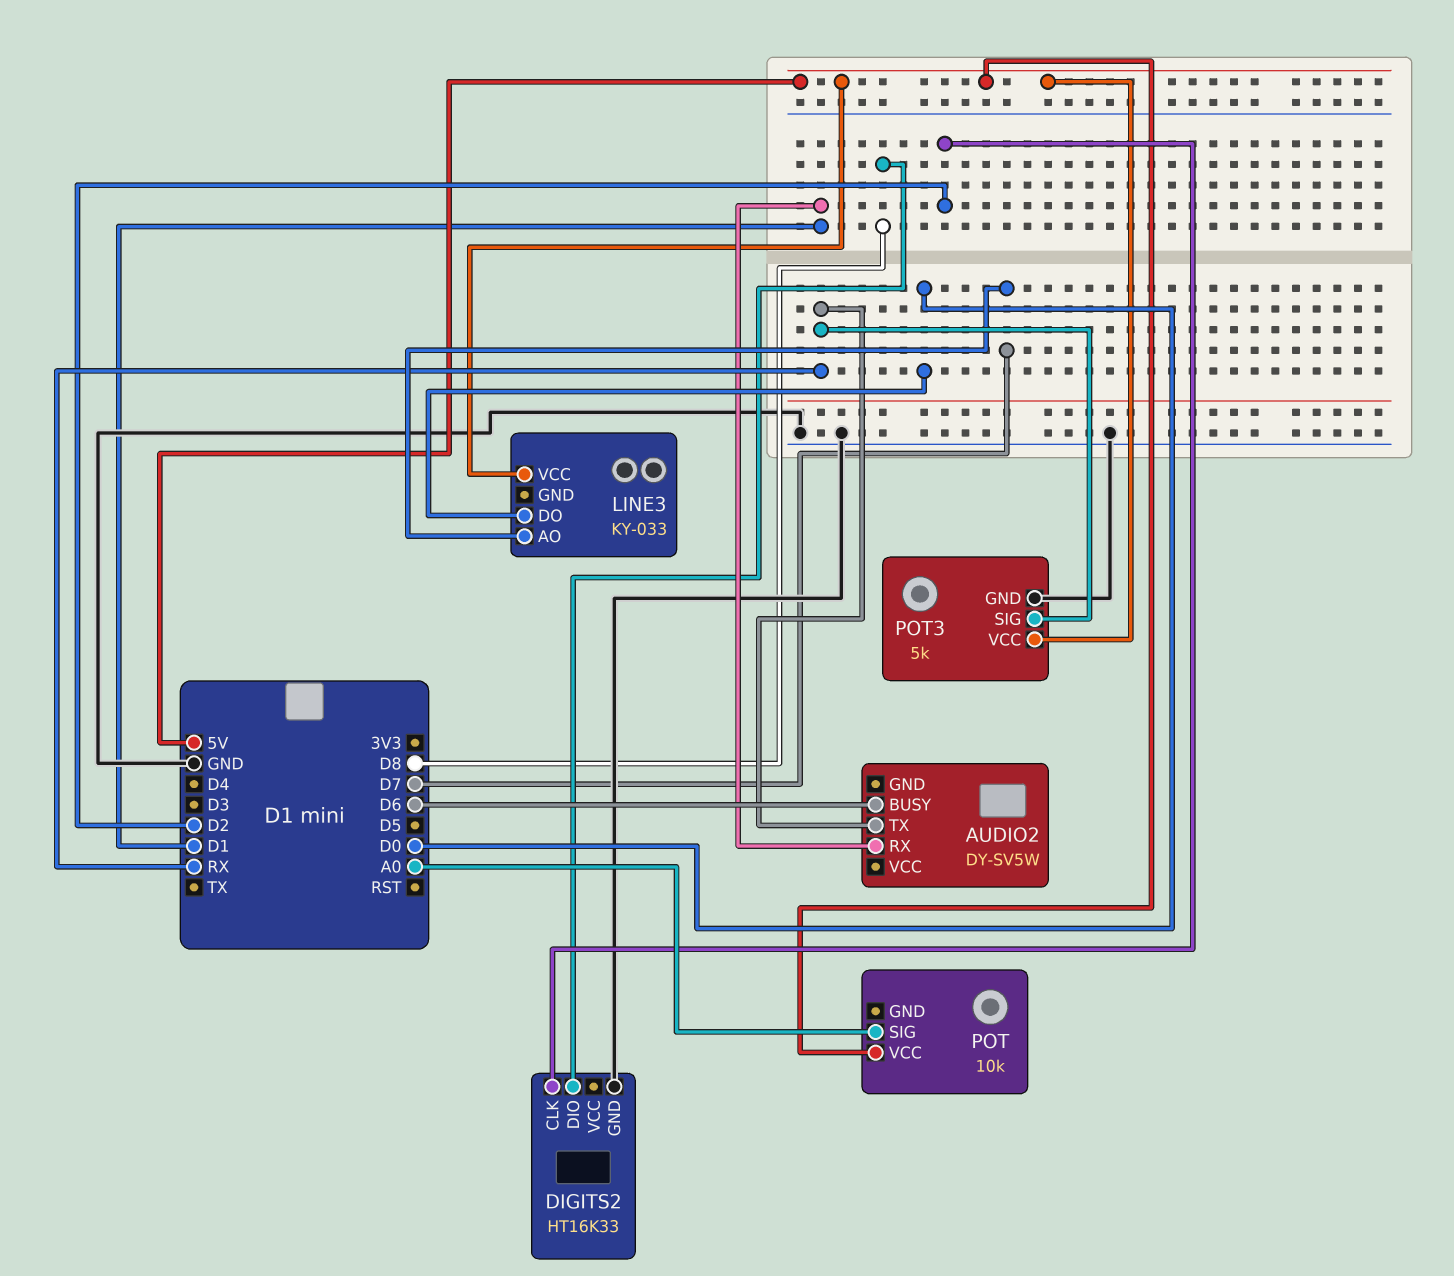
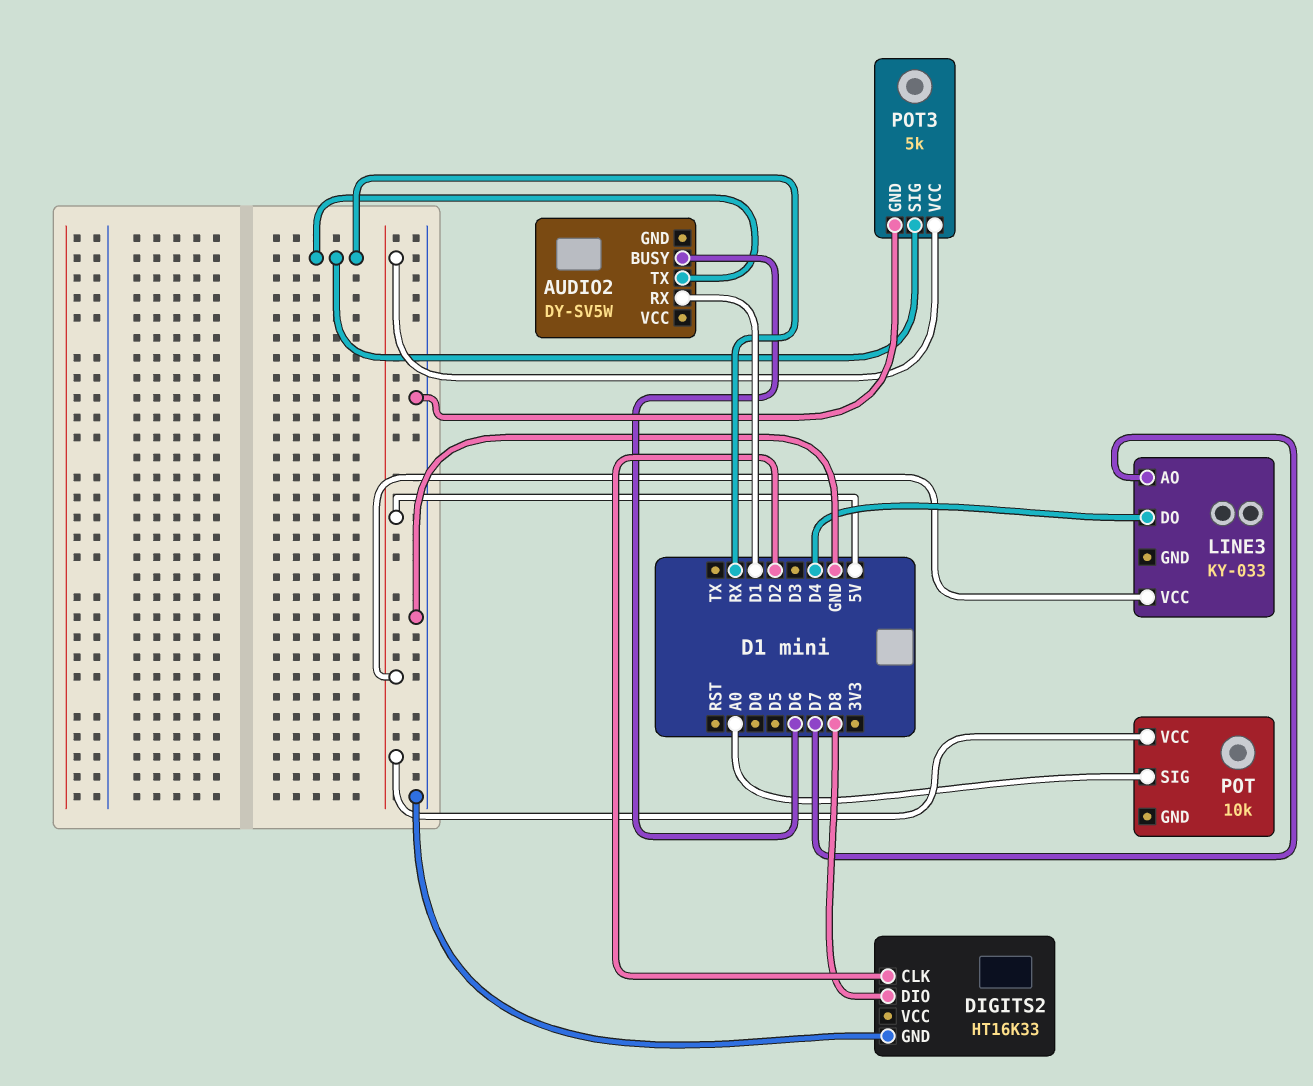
LINE3 pin DO: D0 -> D4

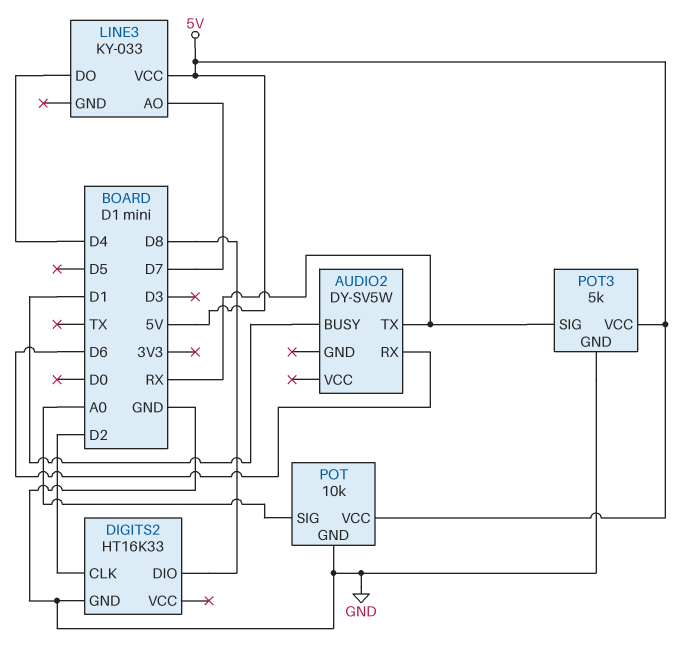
AUDIO2 pin BUSY: D6 -> D1
AUDIO2 pin RX: D1 -> D6
POT pin GND: none -> GND

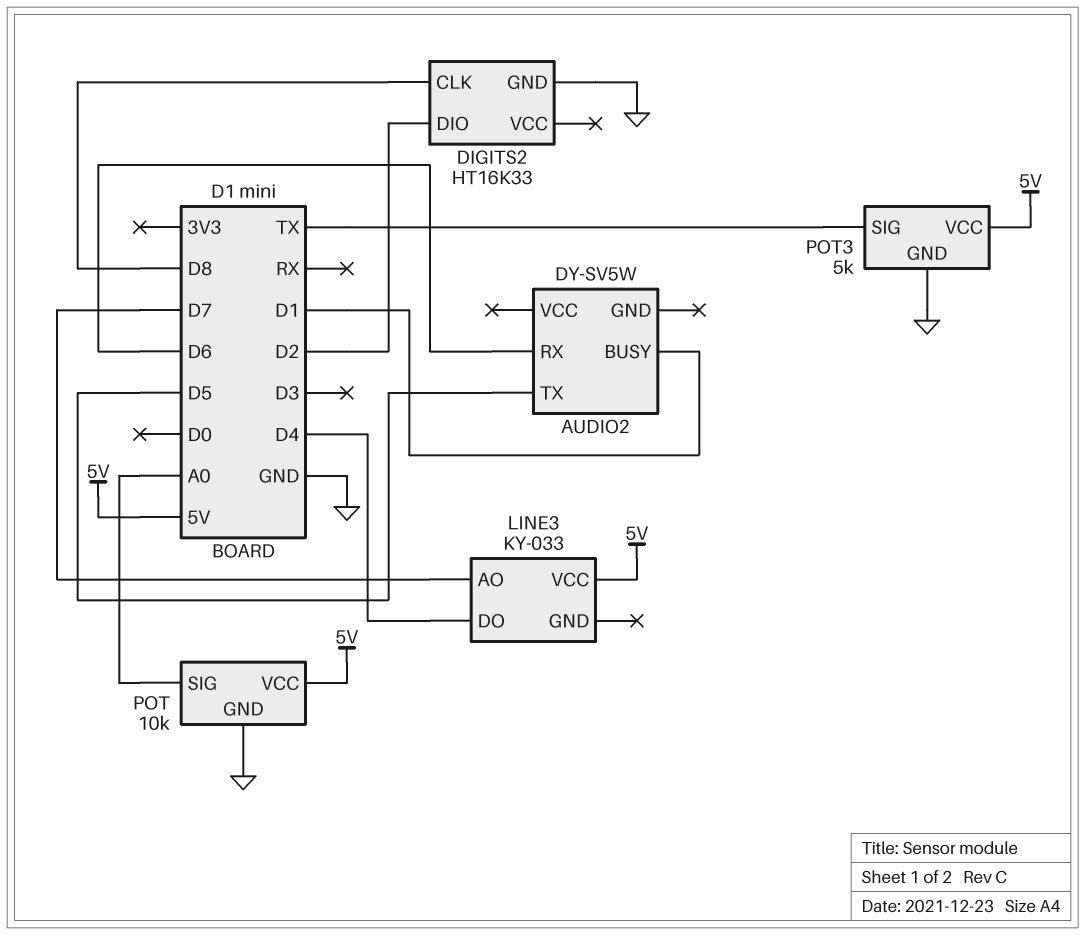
AUDIO2 pin TX: RX -> D5
DIGITS2 pin CLK: D2 -> D8
DIGITS2 pin DIO: D8 -> D2
POT3 pin SIG: RX -> TX

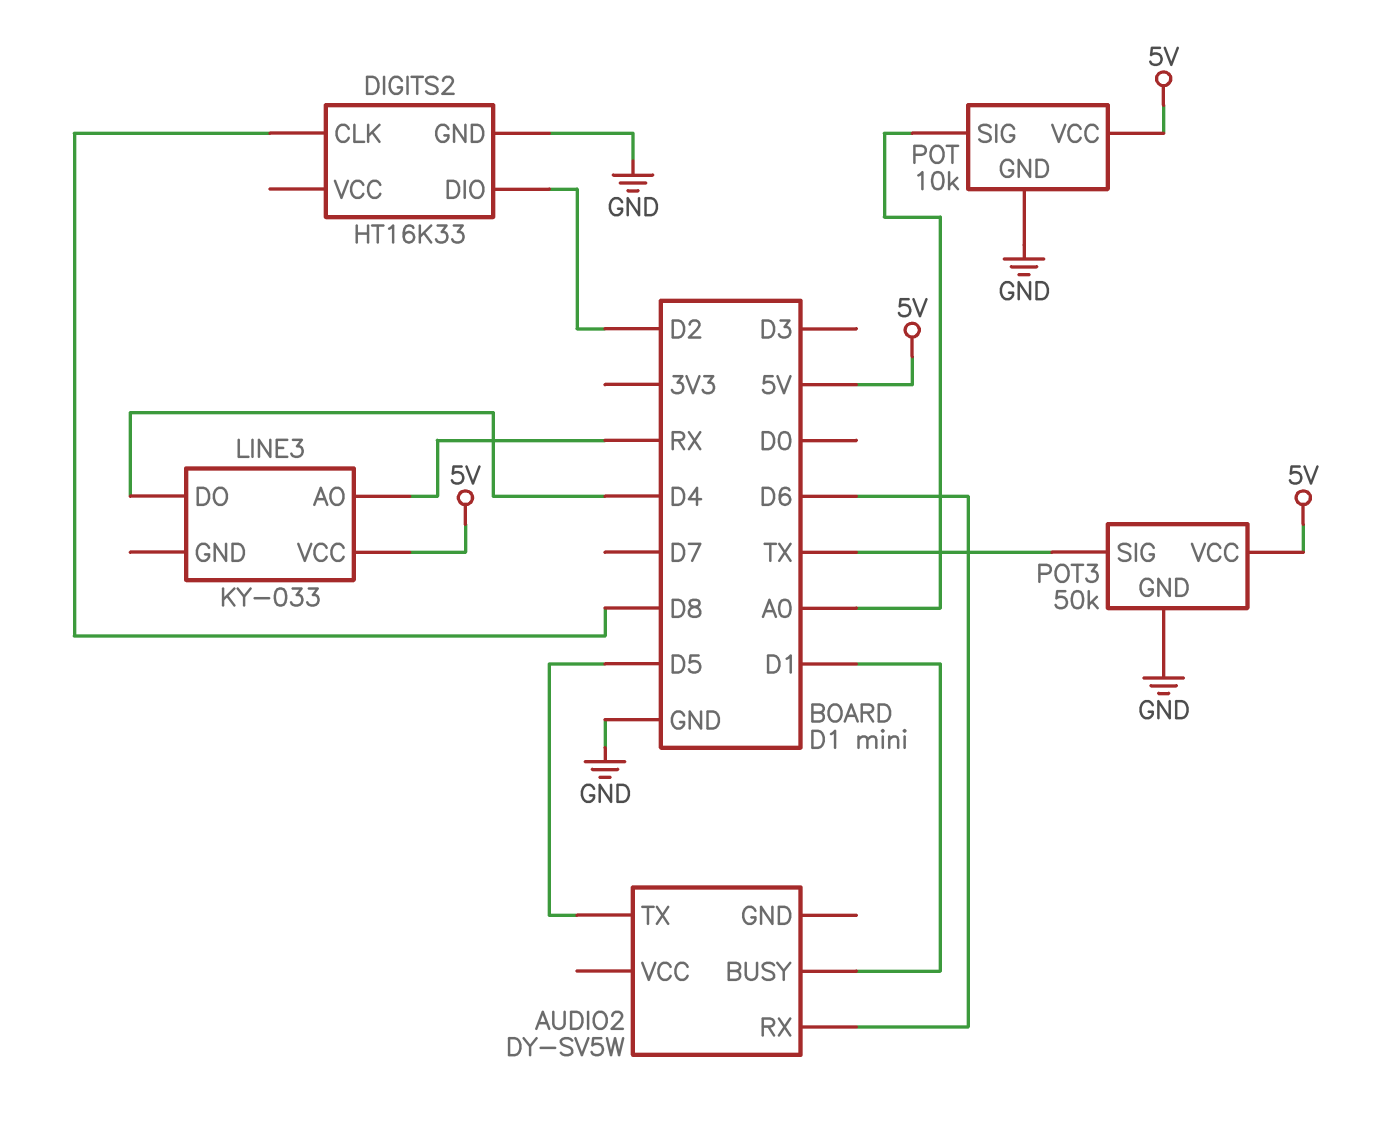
LINE3 pin AO: D7 -> RX
POT3: 5k -> 50k

